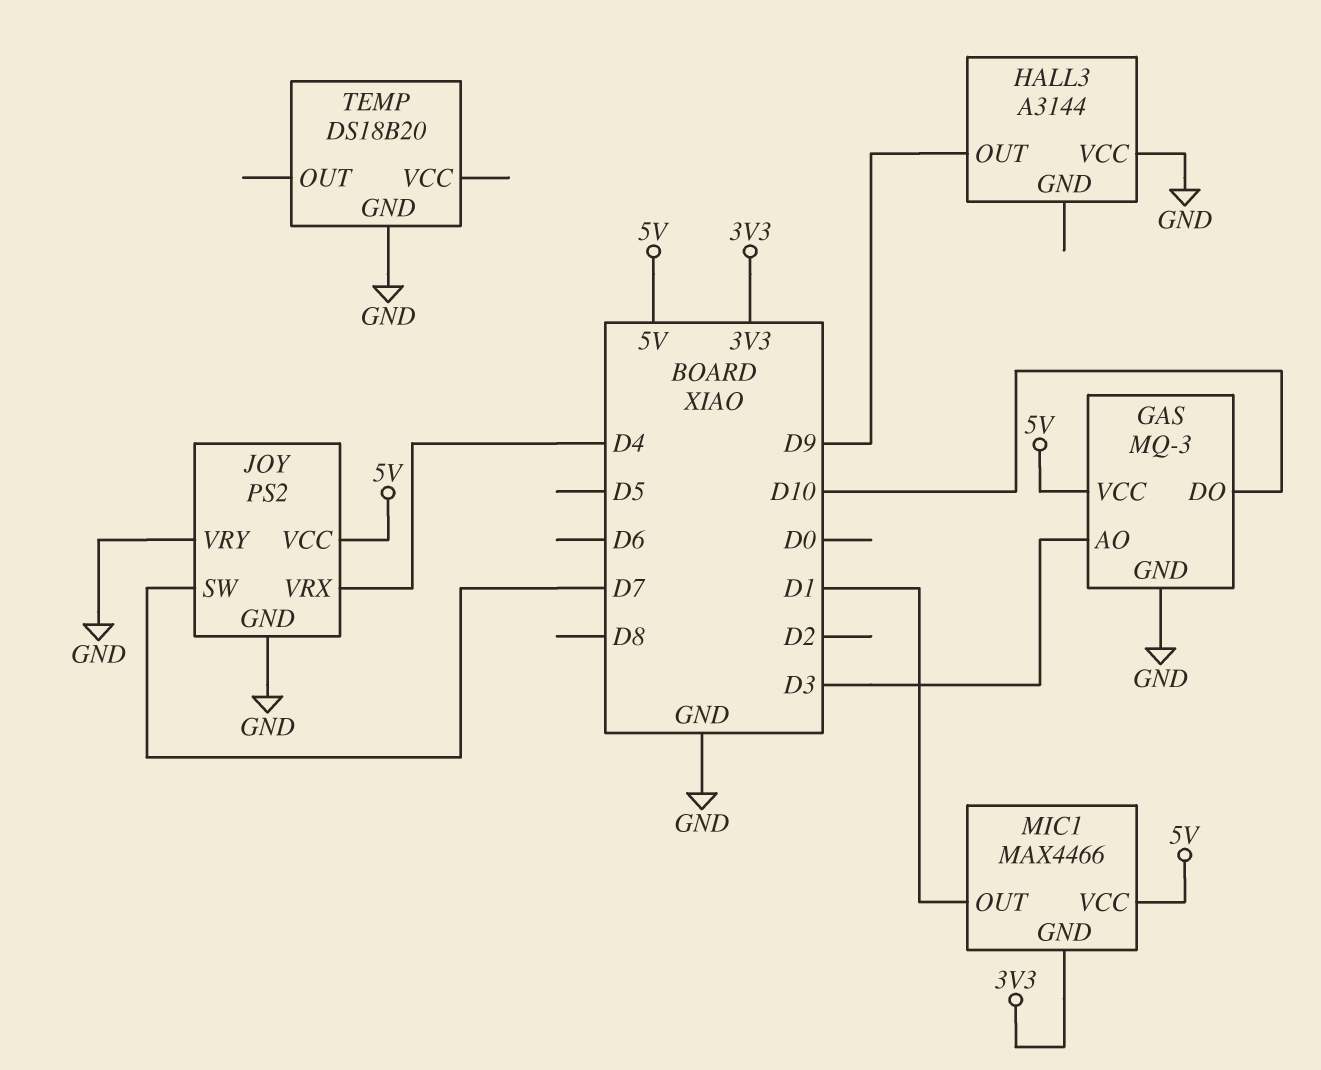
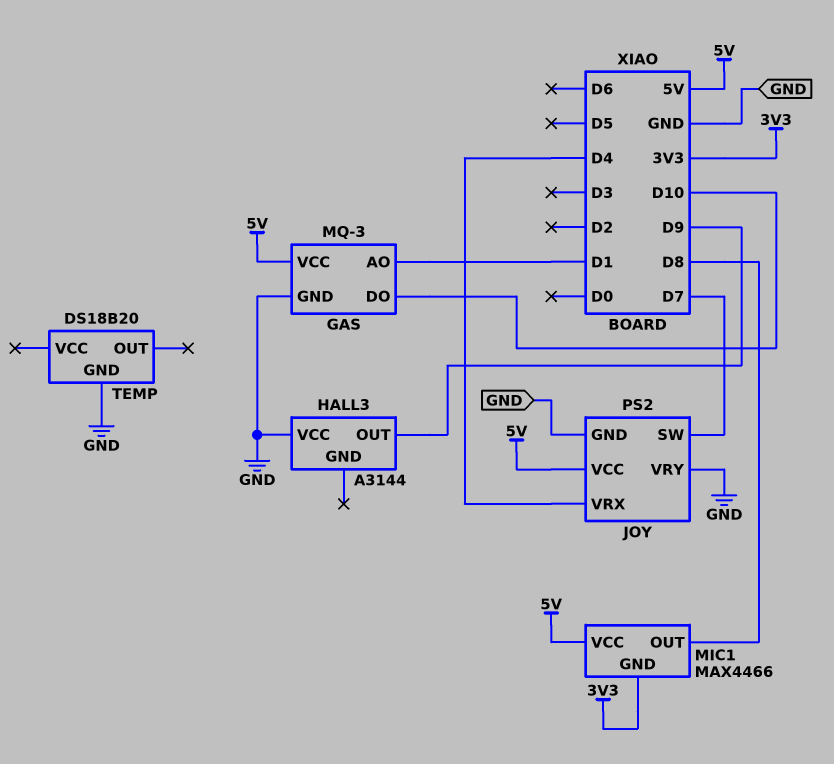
GAS pin AO: D3 -> D1
MIC1 pin OUT: D1 -> D8

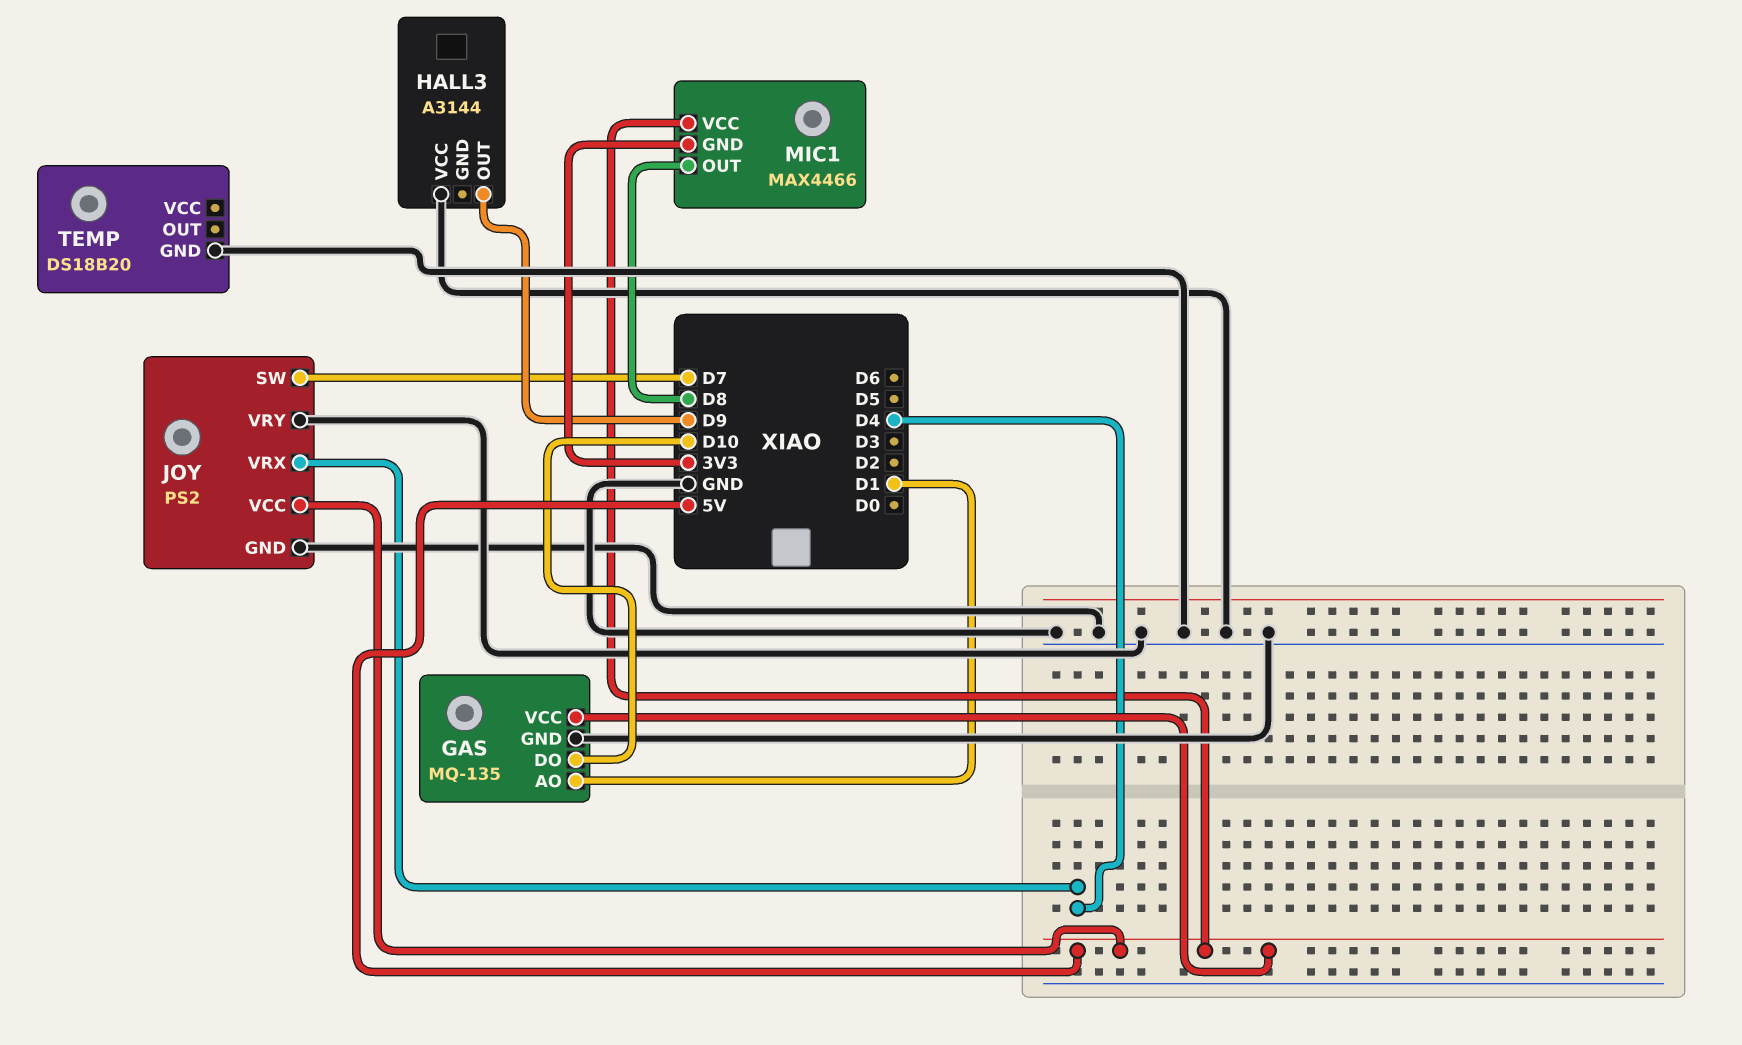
GAS: MQ-3 -> MQ-135

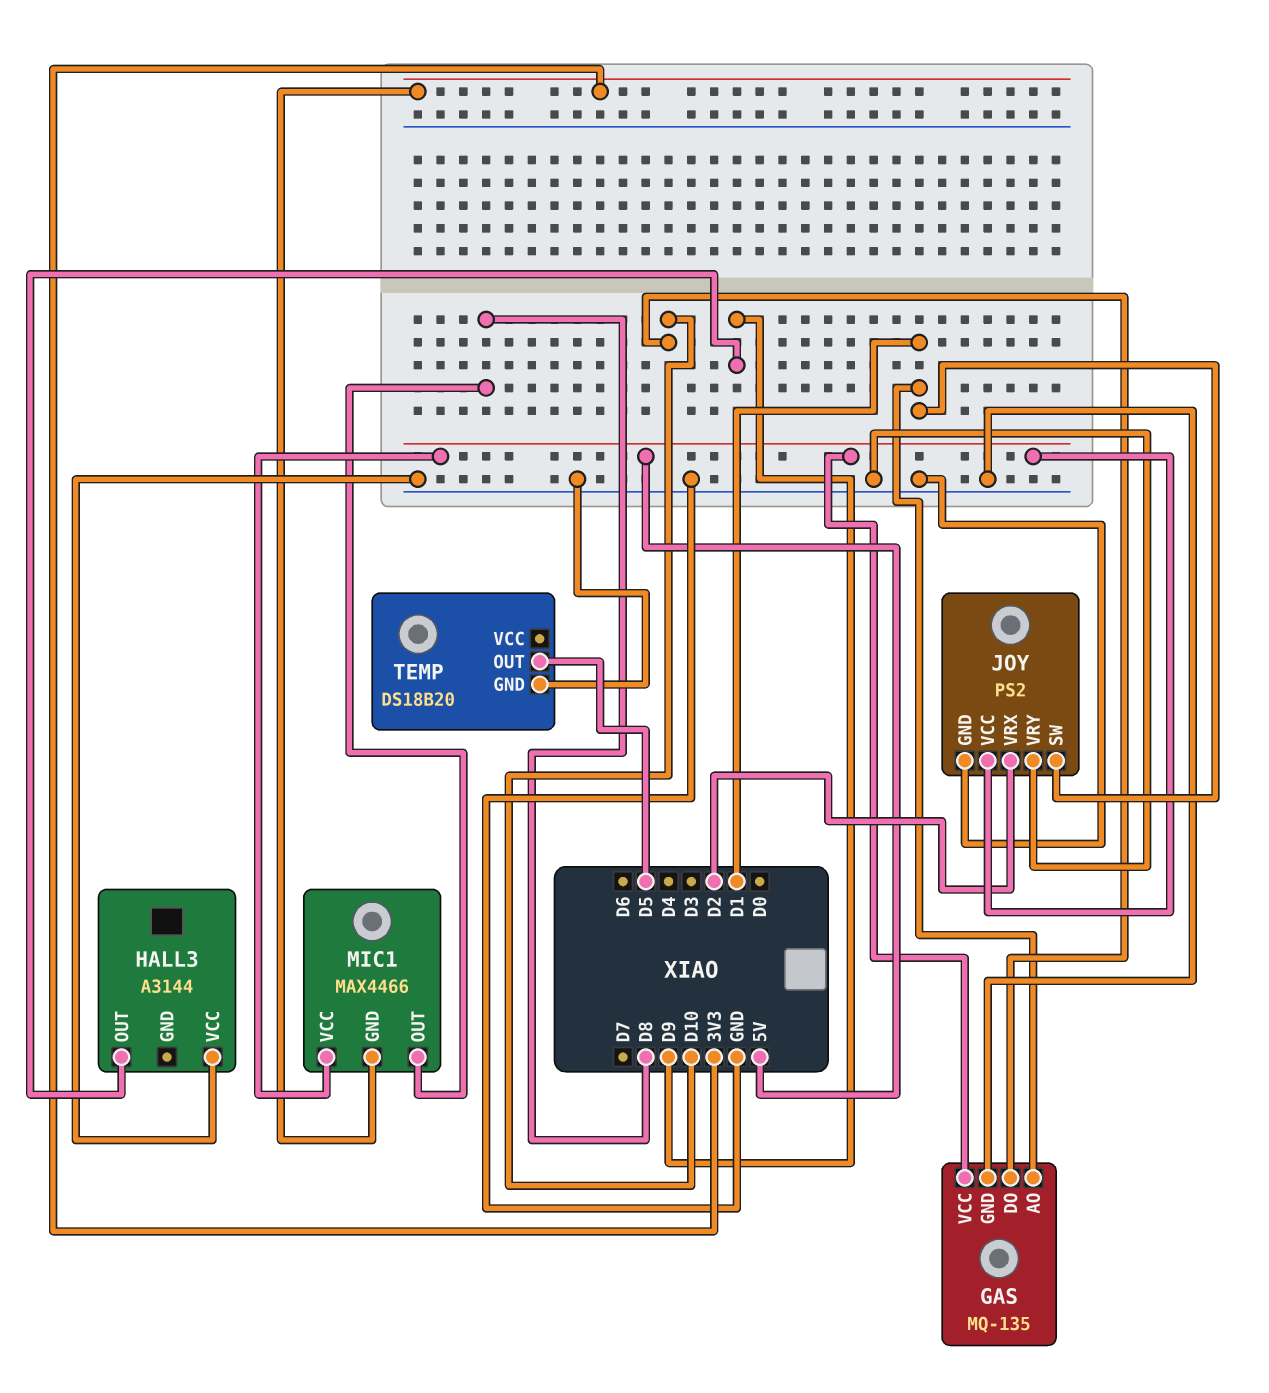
JOY pin SW: D7 -> D1
JOY pin VRX: D4 -> D2
TEMP pin OUT: none -> D5

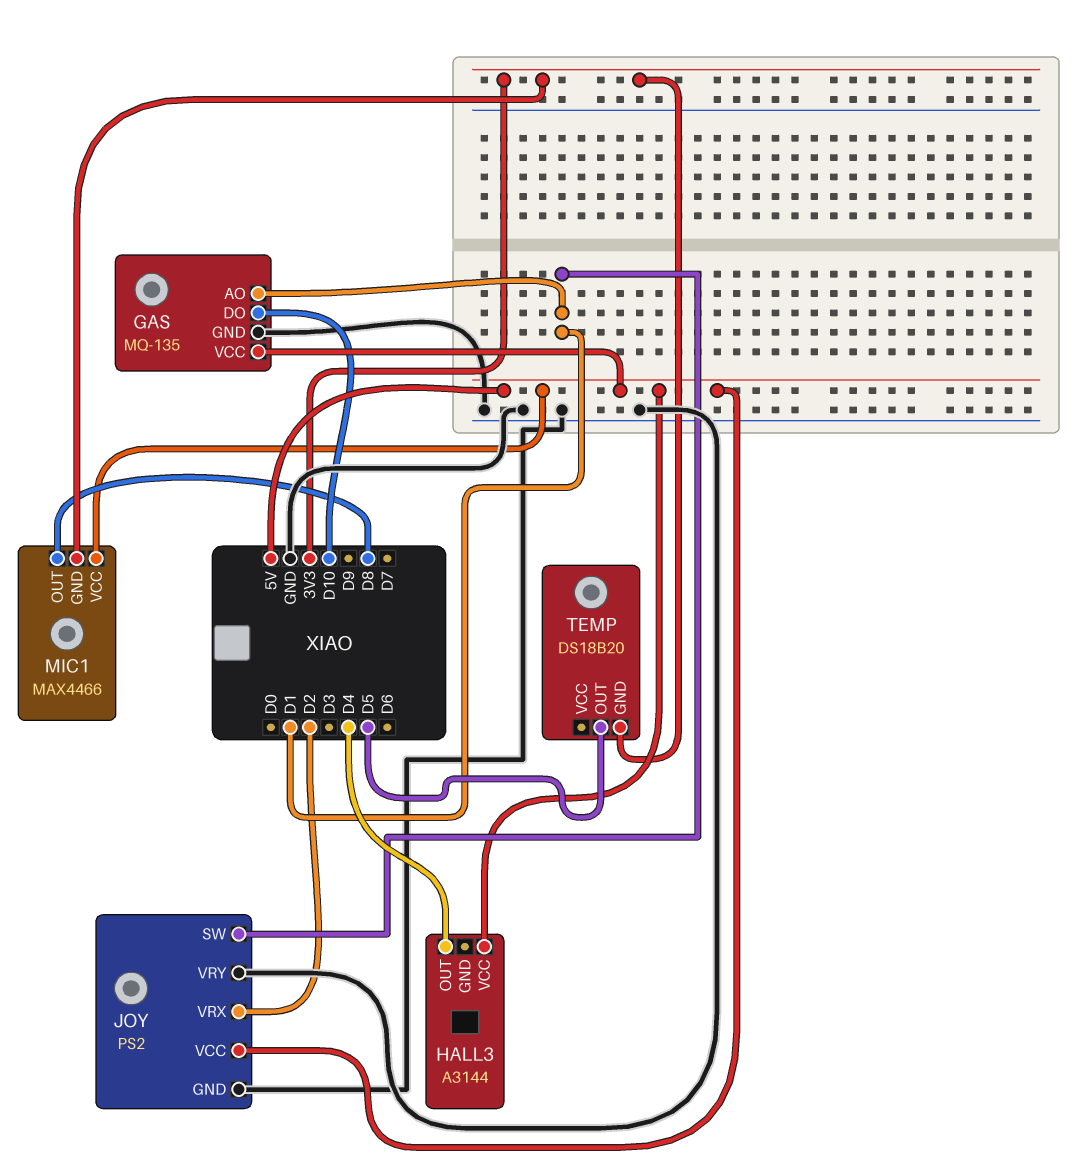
HALL3 pin OUT: D9 -> D4
HALL3 pin VCC: GND -> 5V
TEMP pin GND: GND -> 3V3

